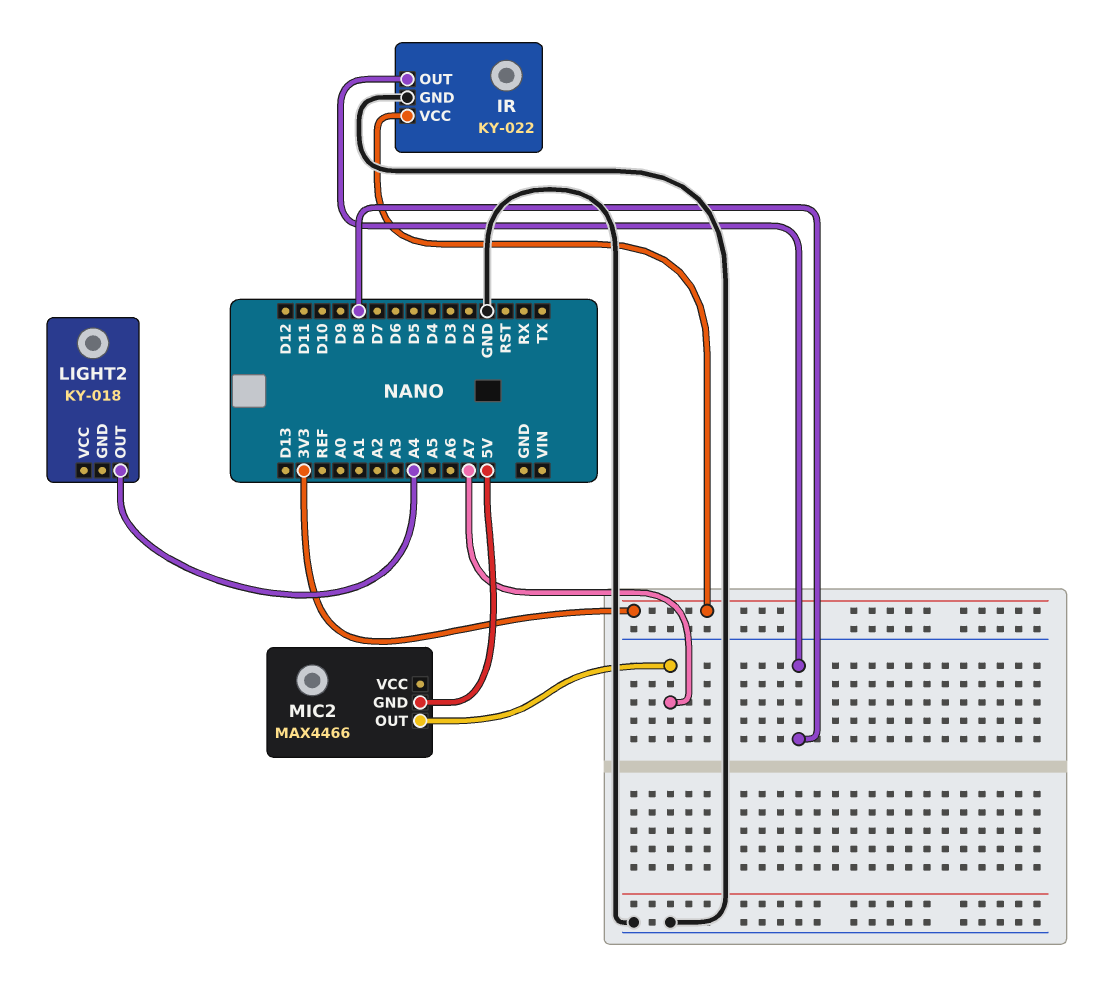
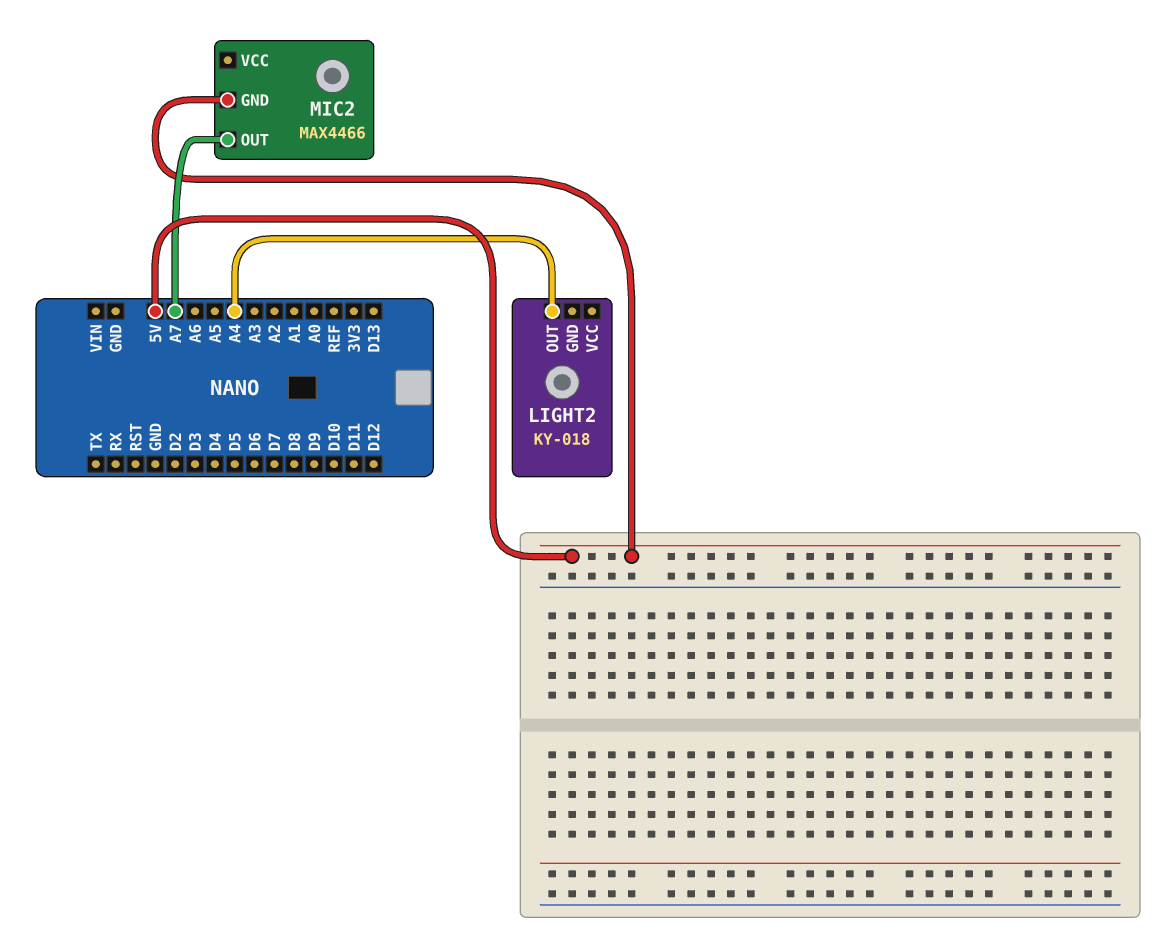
IR: KY-022 -> none
IR pin GND: GND -> none
IR pin OUT: D8 -> none
IR pin VCC: 3V3 -> none

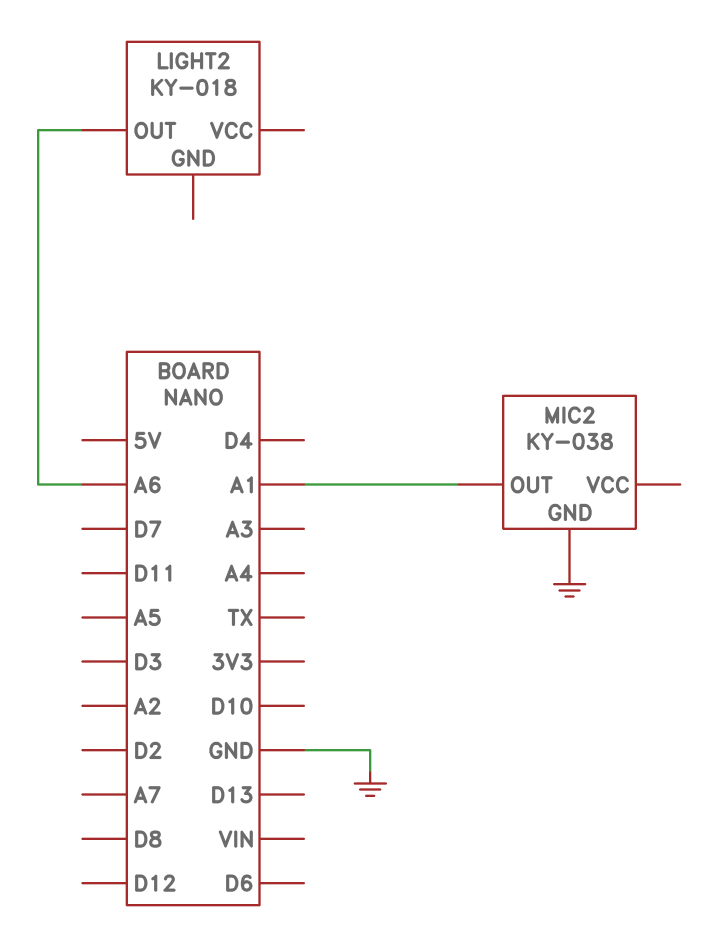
LIGHT2 pin OUT: A4 -> A6
MIC2: MAX4466 -> KY-038
MIC2 pin GND: 5V -> GND
MIC2 pin OUT: A7 -> A1

